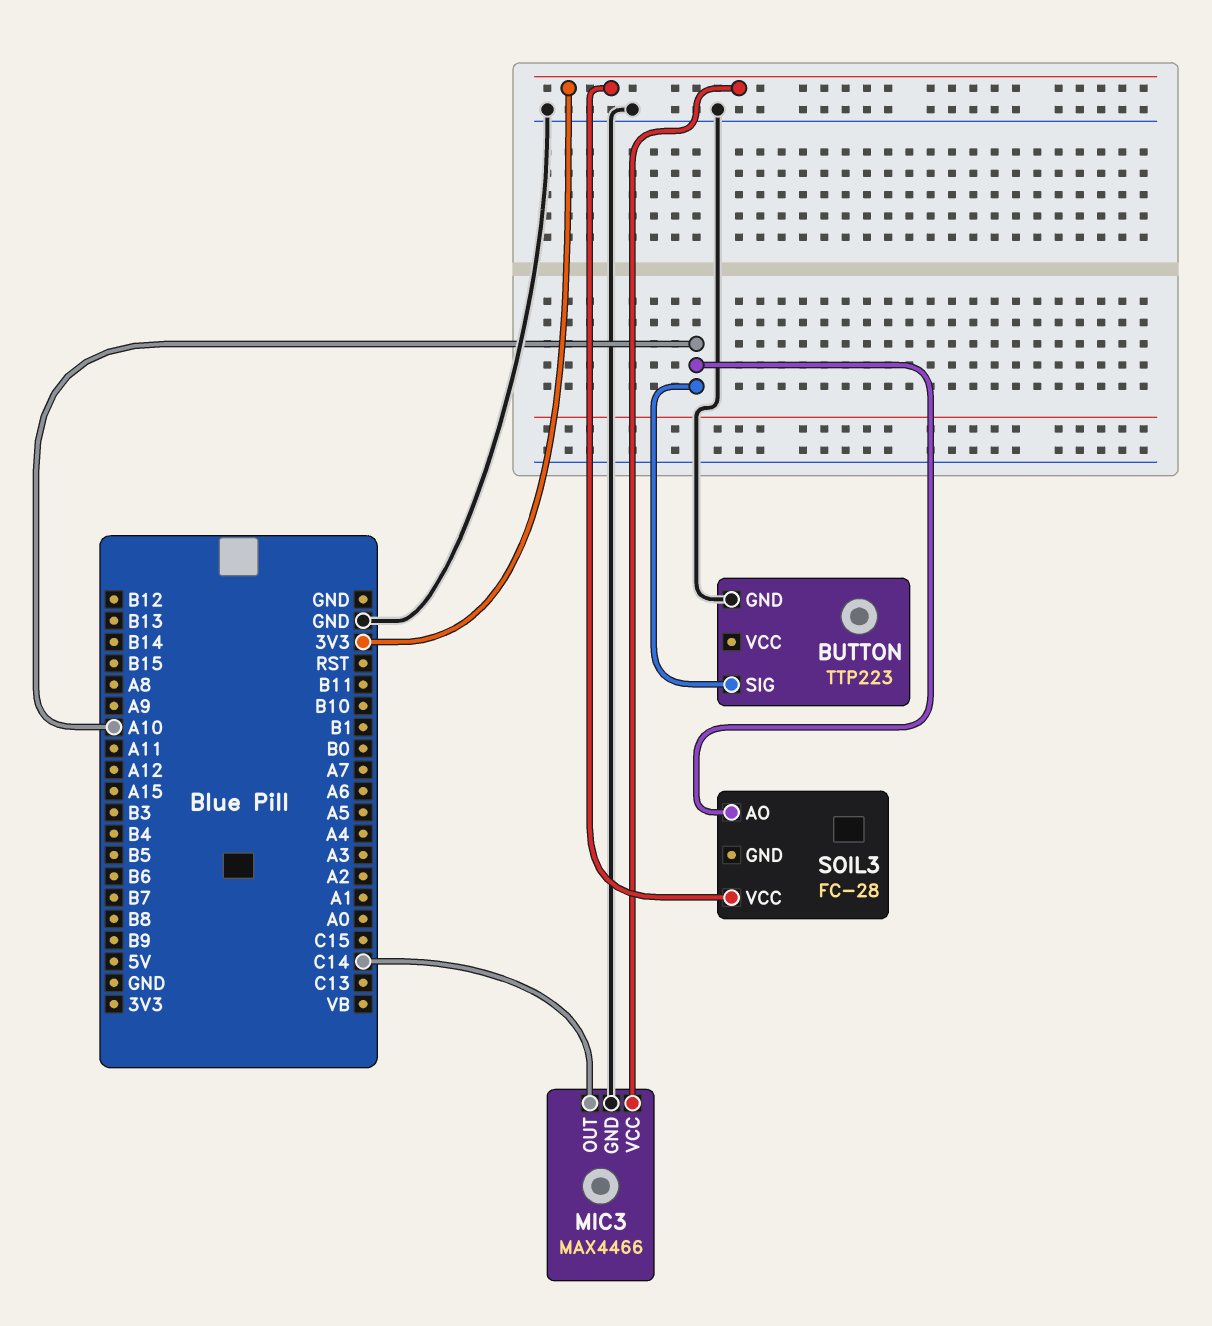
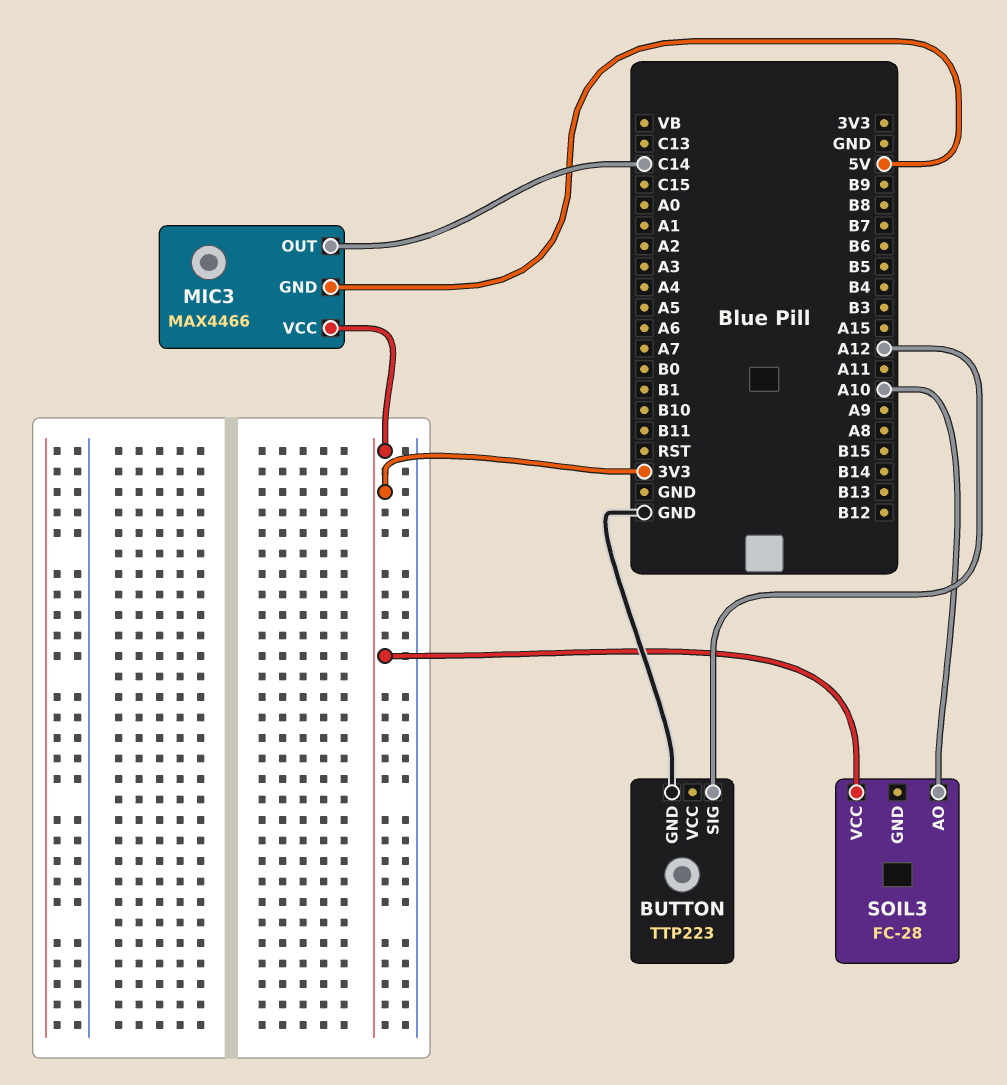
BUTTON pin SIG: A10 -> A12
MIC3 pin GND: GND -> 5V

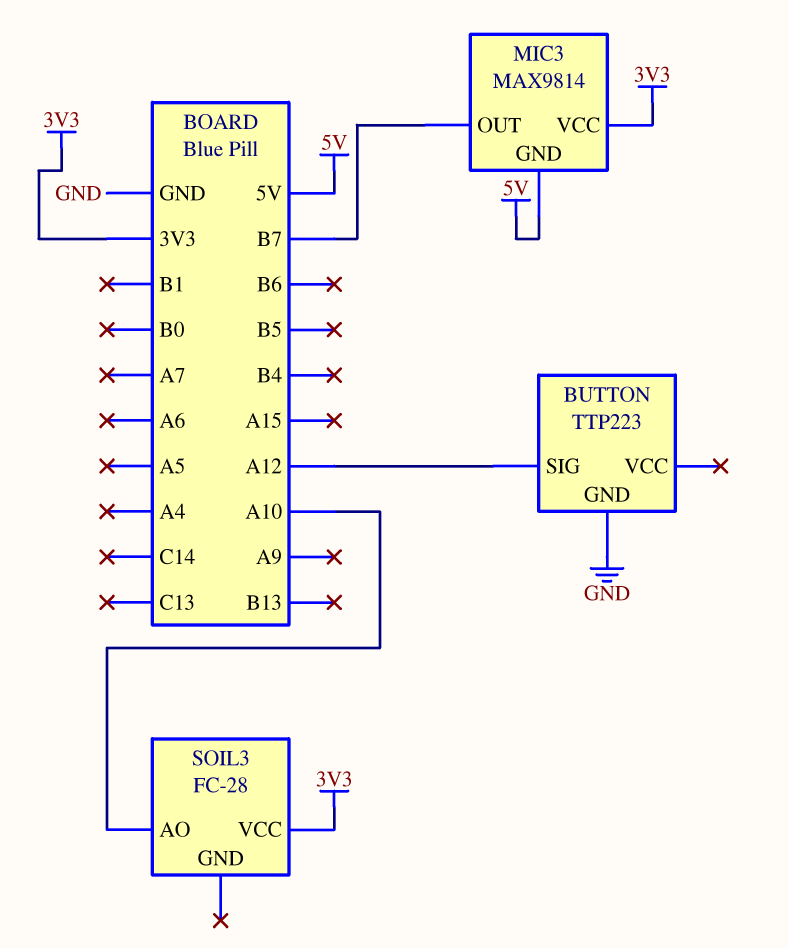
MIC3: MAX4466 -> MAX9814
MIC3 pin OUT: C14 -> B7

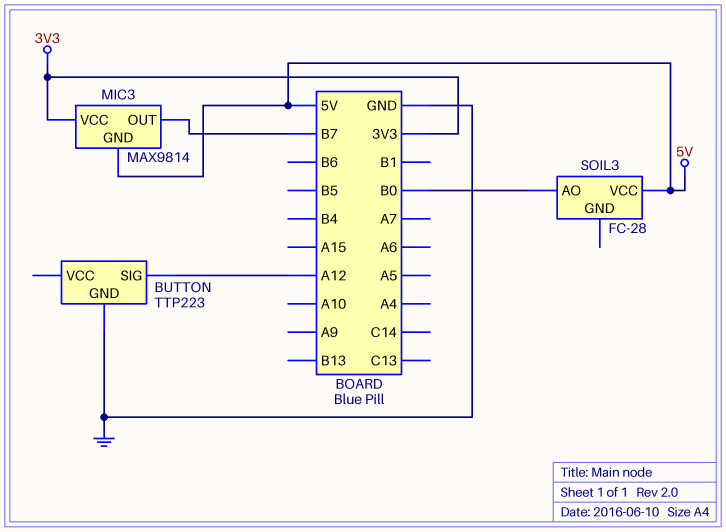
SOIL3 pin AO: A10 -> B0
SOIL3 pin VCC: 3V3 -> 5V

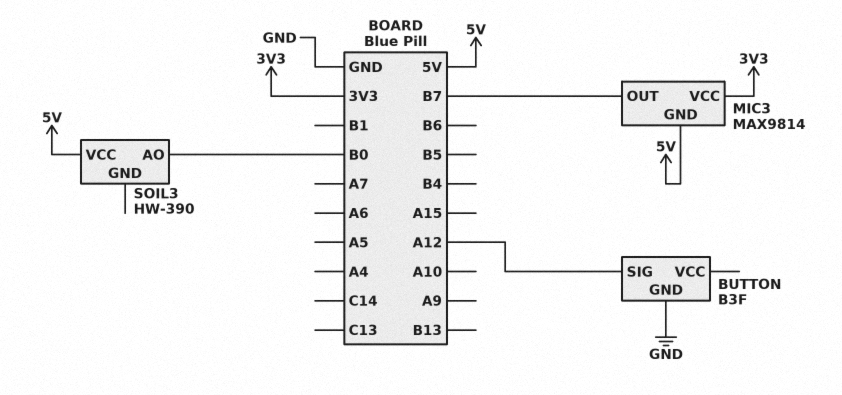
BUTTON: TTP223 -> B3F
SOIL3: FC-28 -> HW-390

